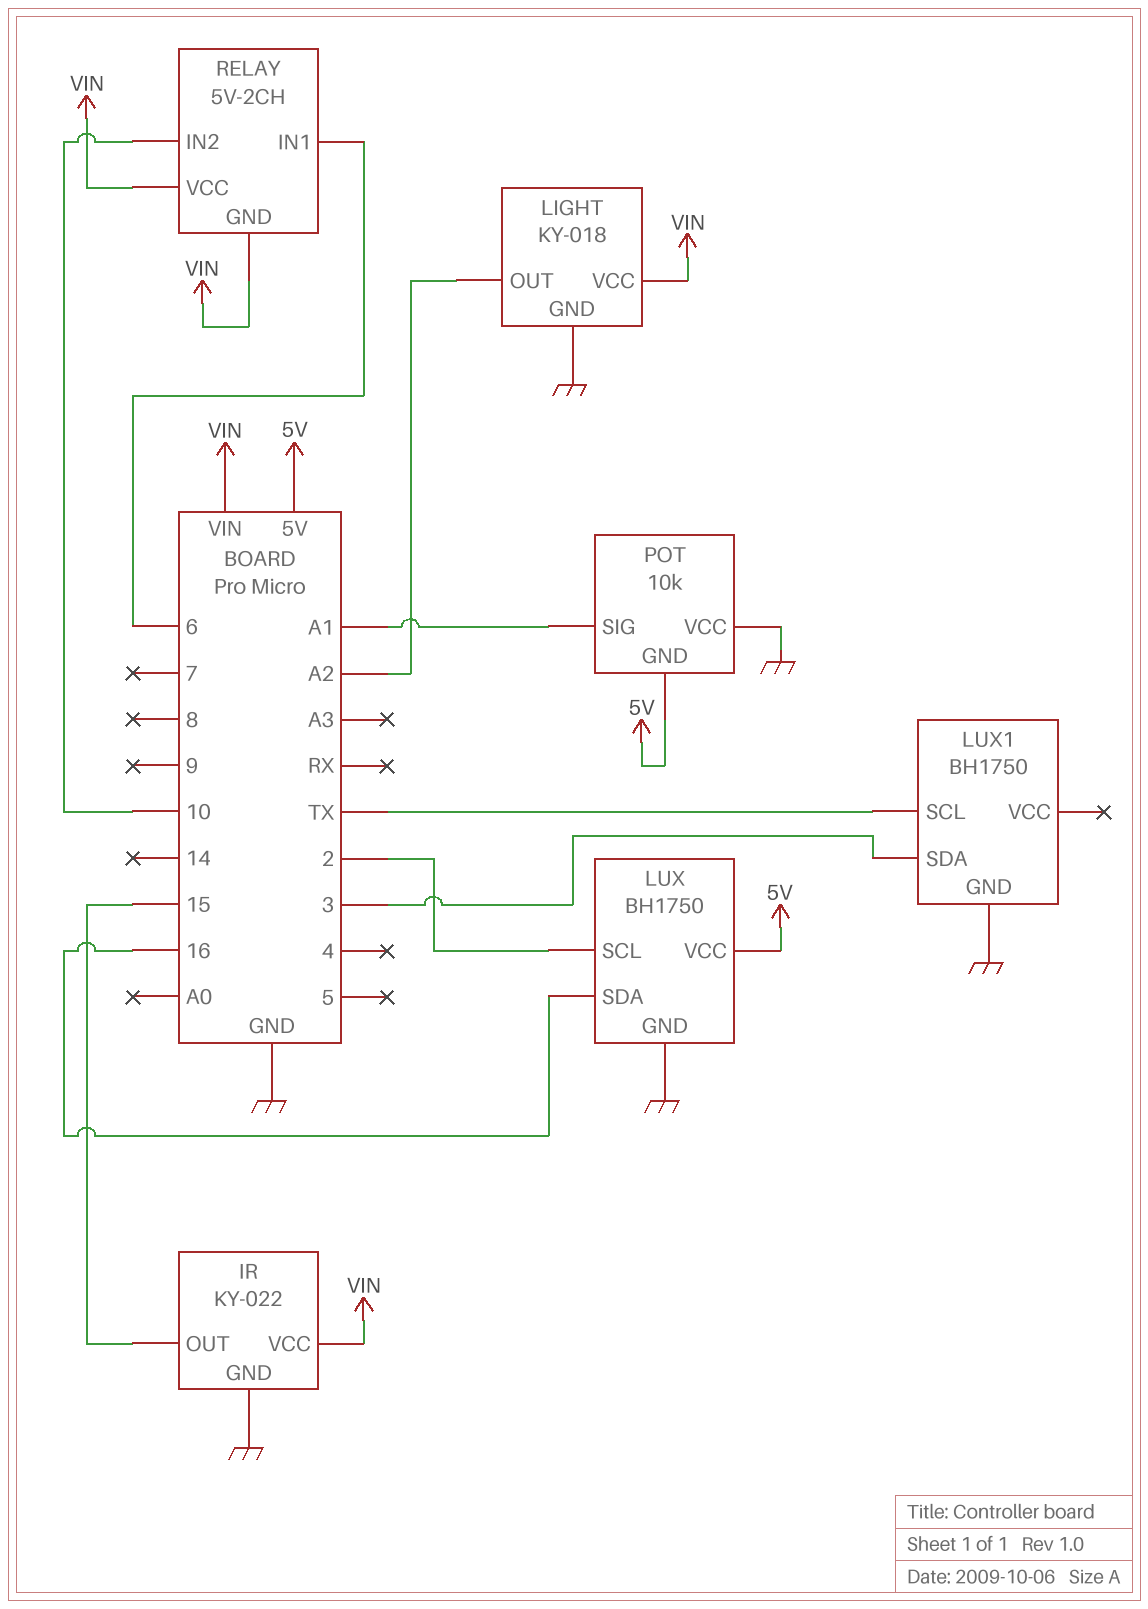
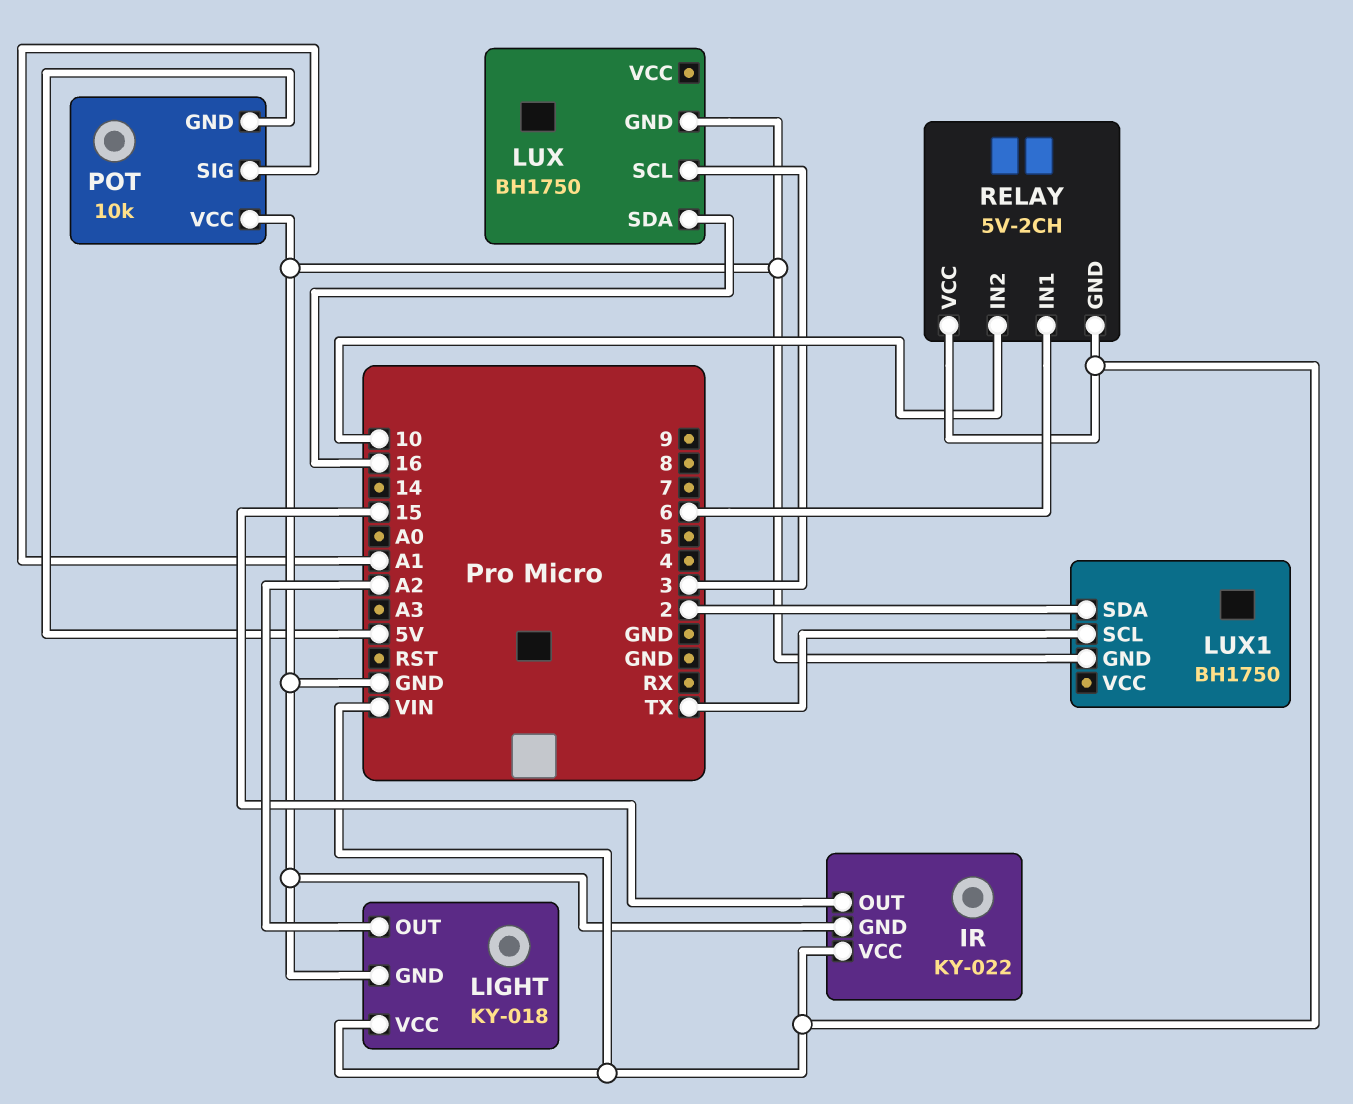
LUX pin SCL: 2 -> 3
LUX pin VCC: 5V -> none
LUX1 pin SDA: 3 -> 2

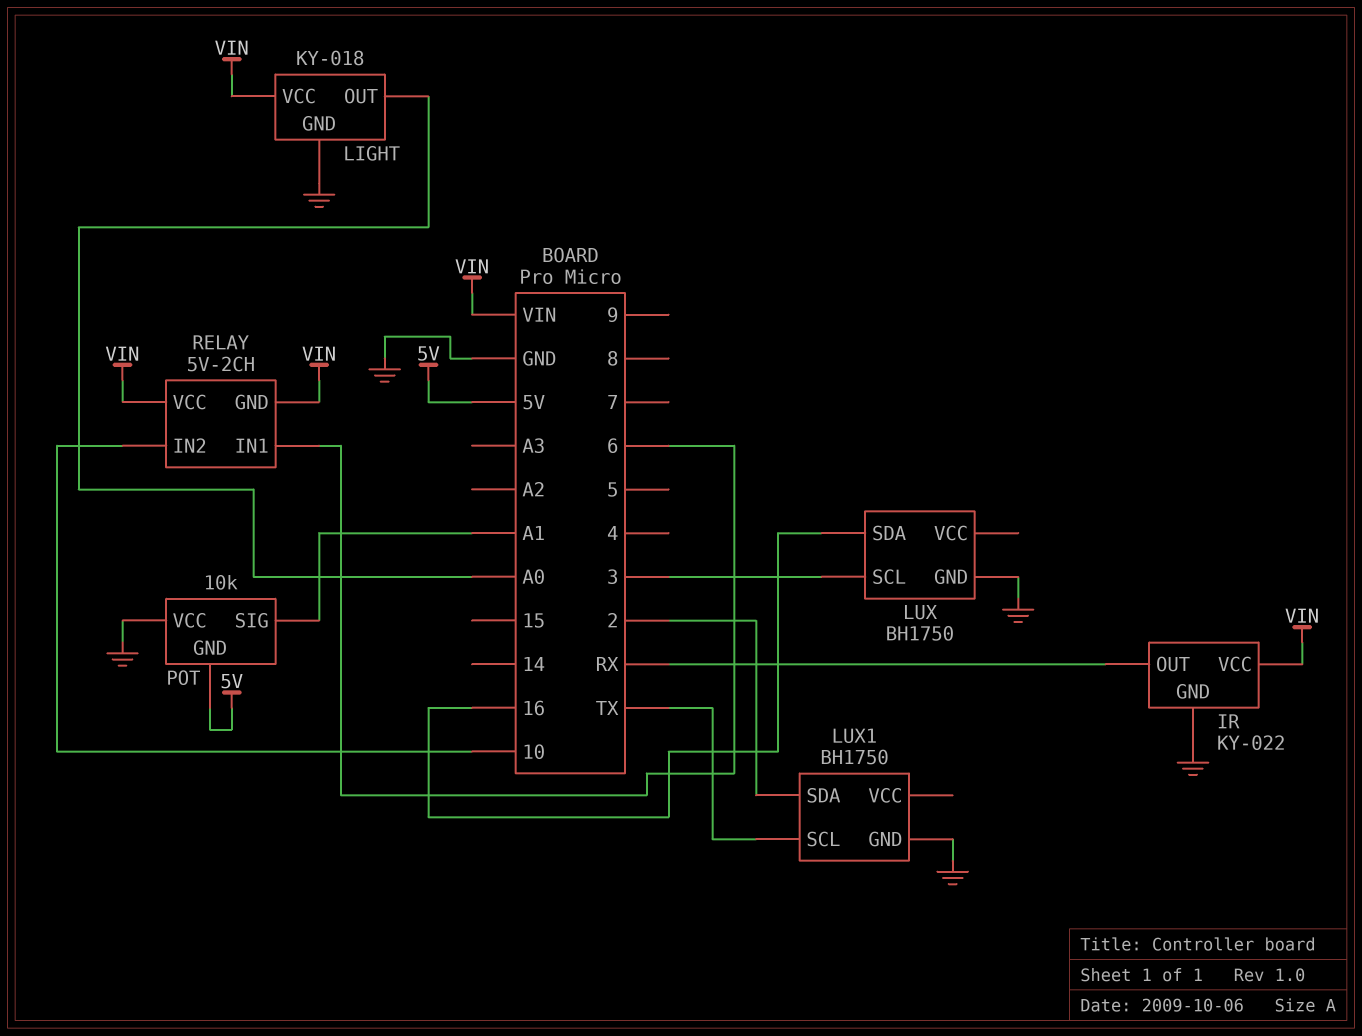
IR pin OUT: 15 -> RX
LIGHT pin OUT: A2 -> A0

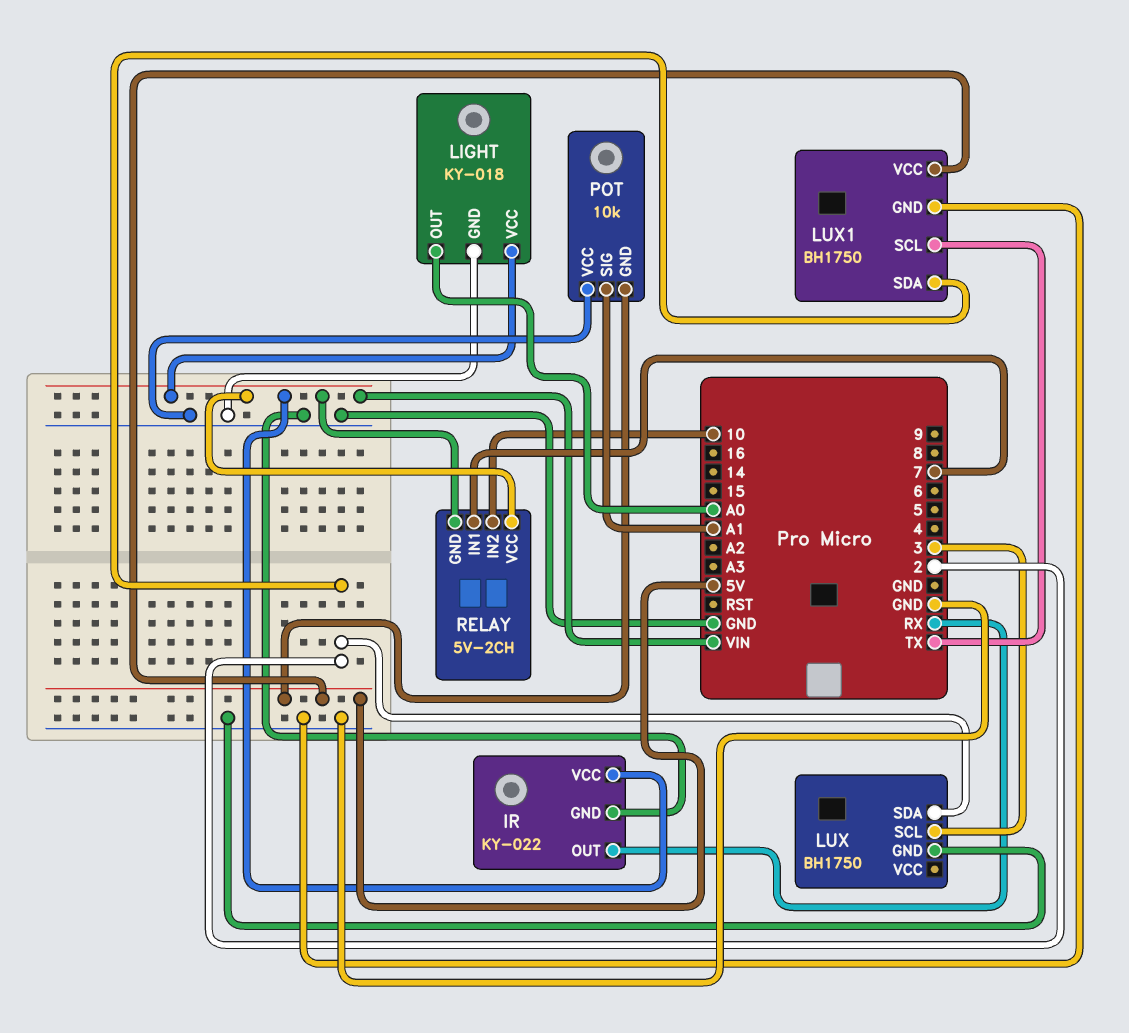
LUX pin SDA: 16 -> 2
LUX1 pin VCC: none -> 5V
RELAY pin IN1: 6 -> 7

